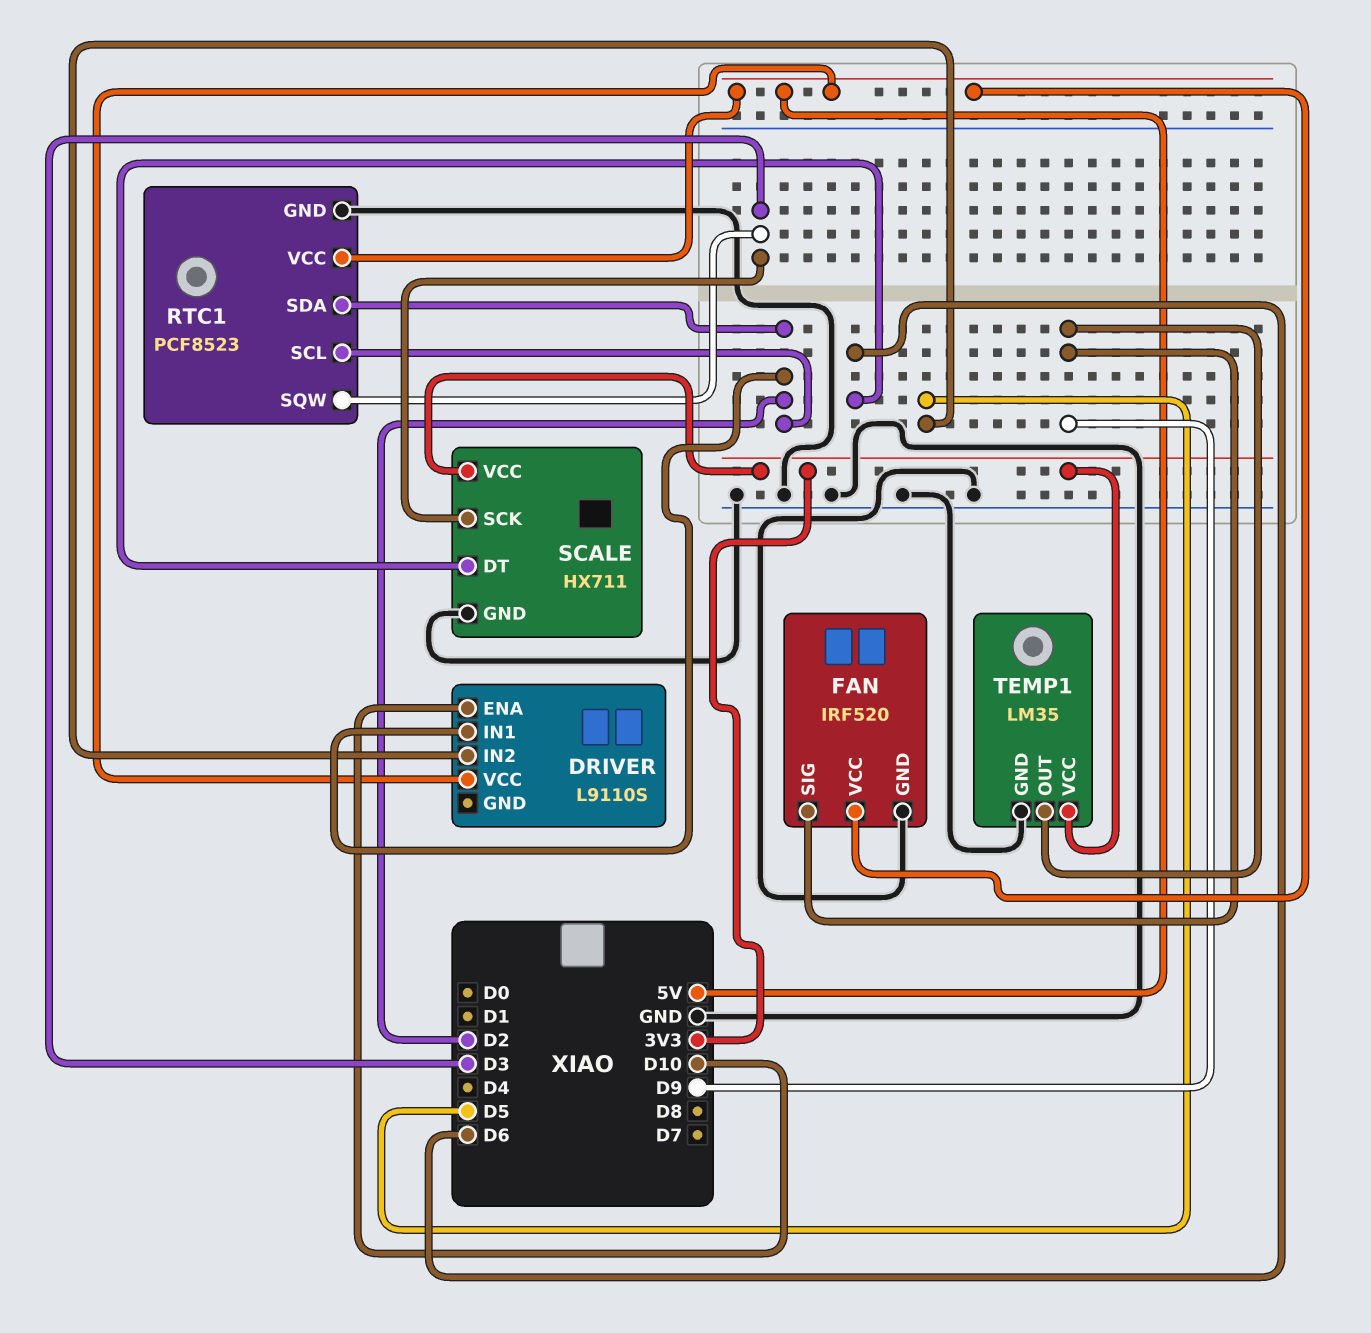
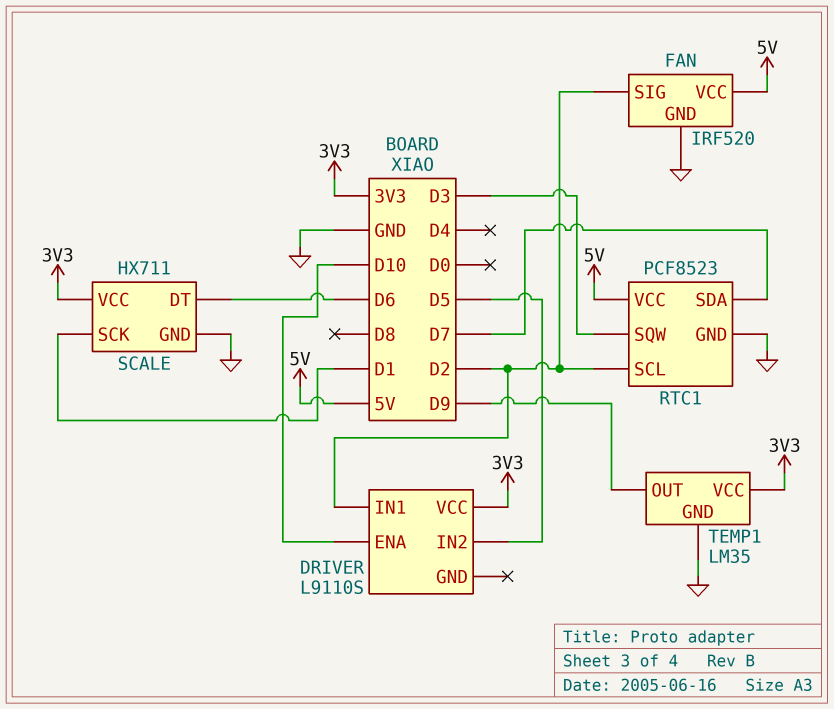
DRIVER pin VCC: 5V -> 3V3
FAN pin SIG: D9 -> D2
RTC1 pin SDA: D2 -> D7
SCALE pin SCK: D3 -> D1

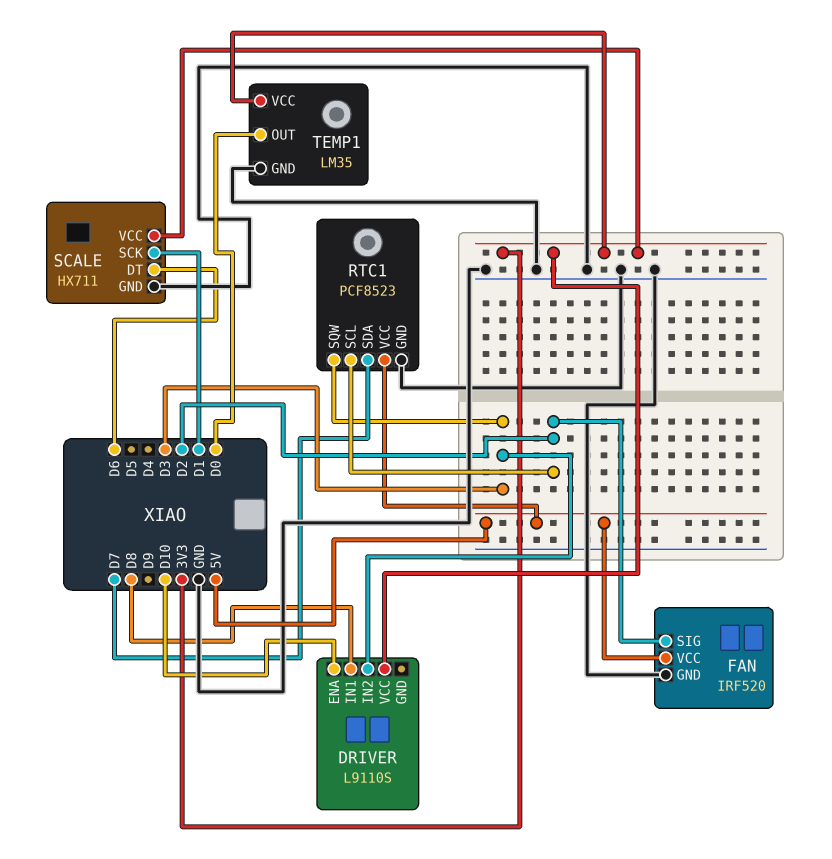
DRIVER pin IN1: D2 -> D8
DRIVER pin IN2: D5 -> D3
TEMP1 pin OUT: D9 -> D0

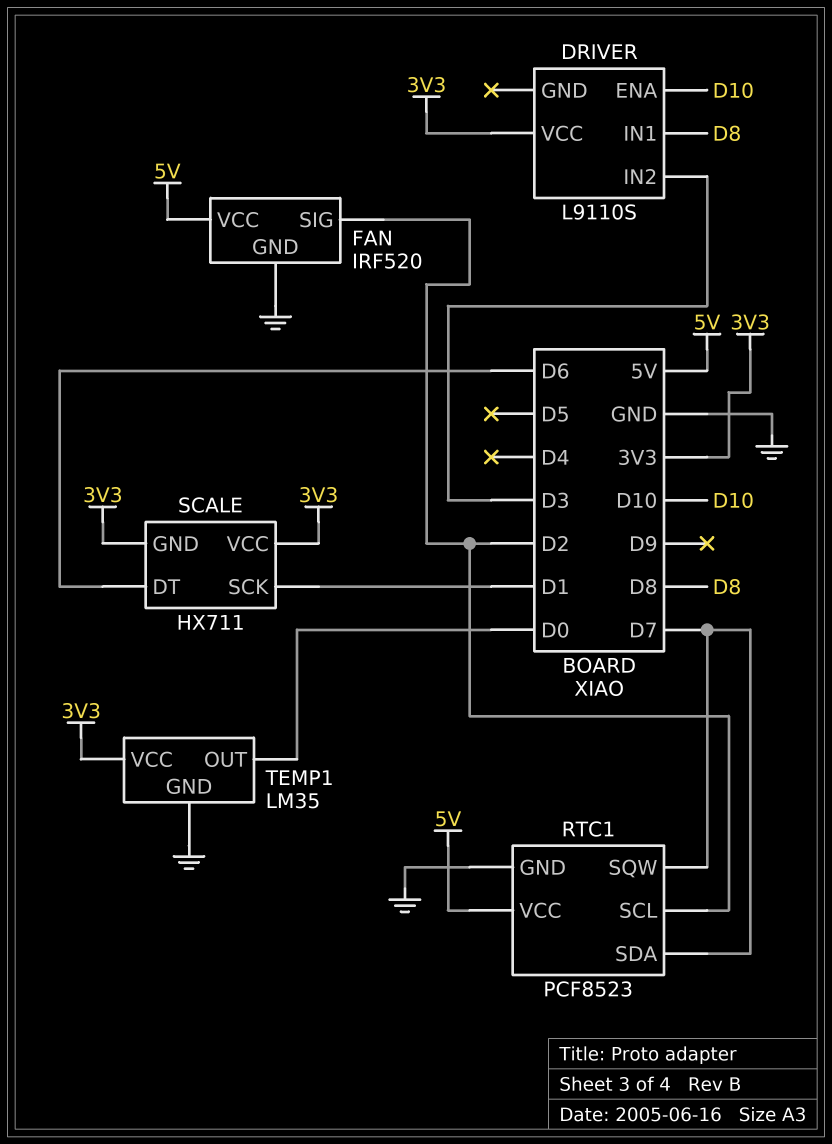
RTC1 pin SQW: D3 -> D7
SCALE pin GND: GND -> 3V3

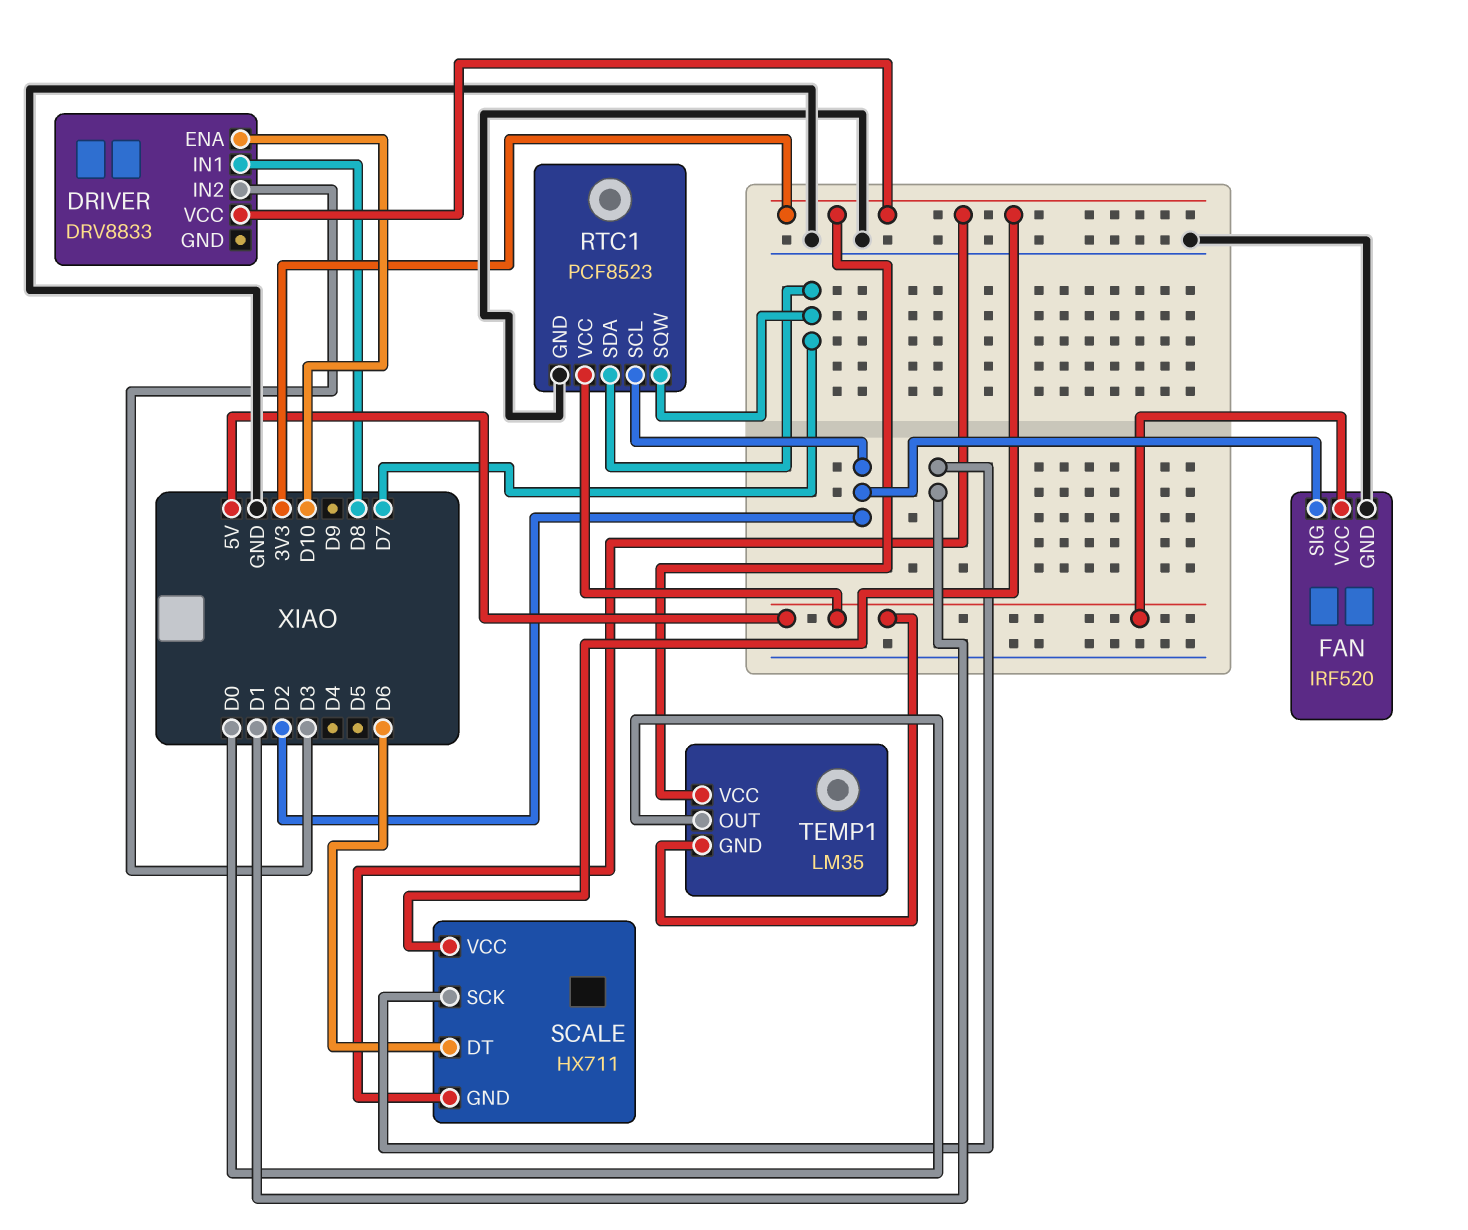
DRIVER: L9110S -> DRV8833
TEMP1 pin GND: GND -> 5V

